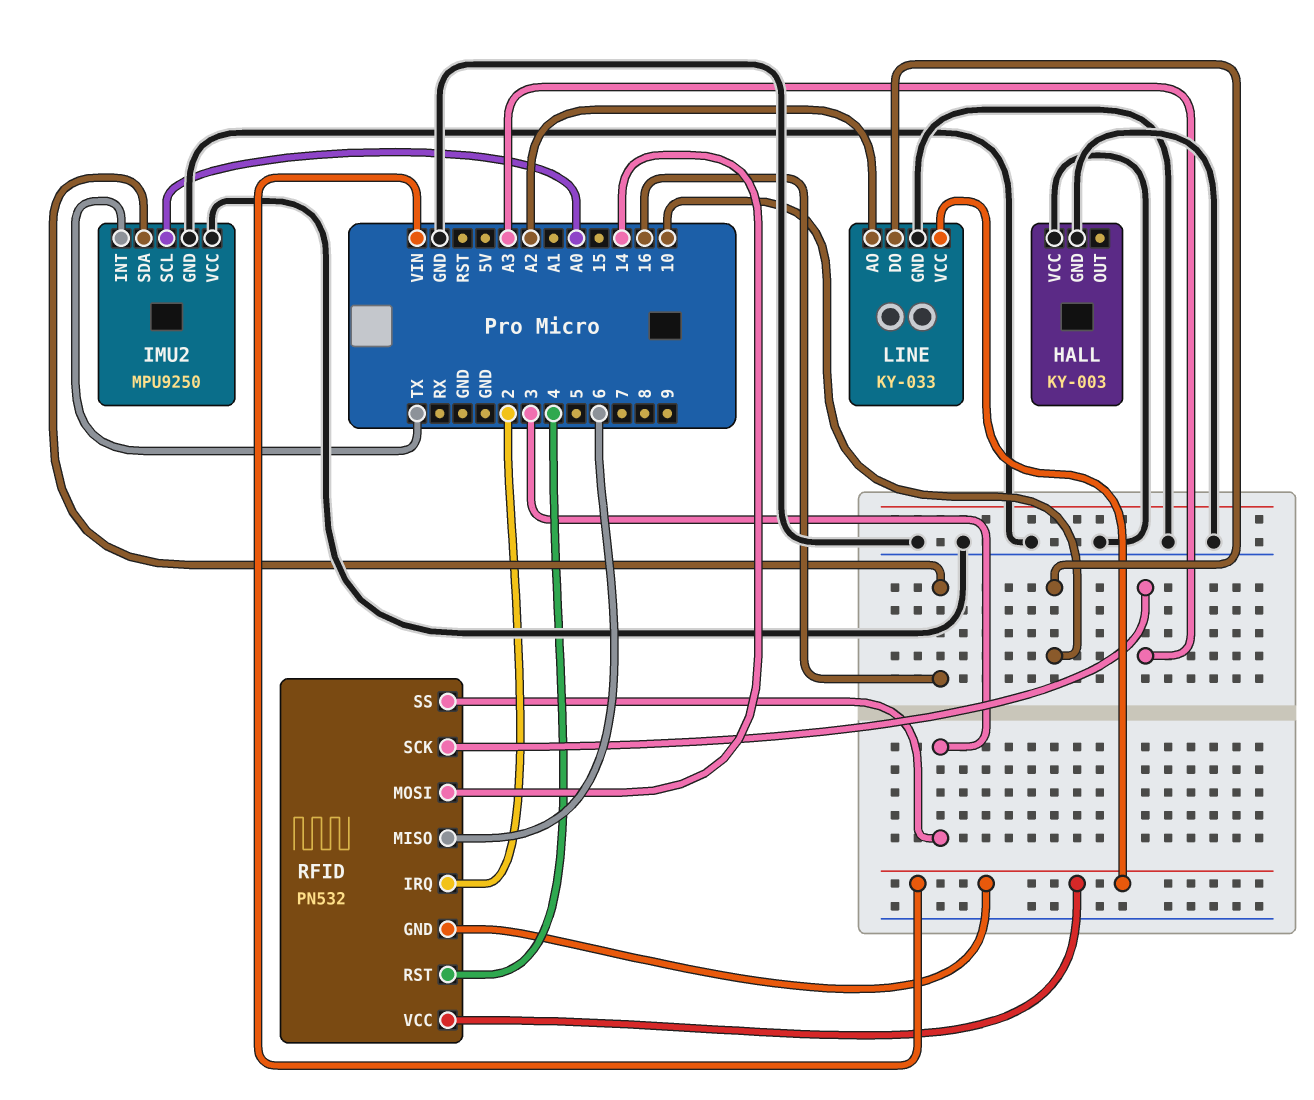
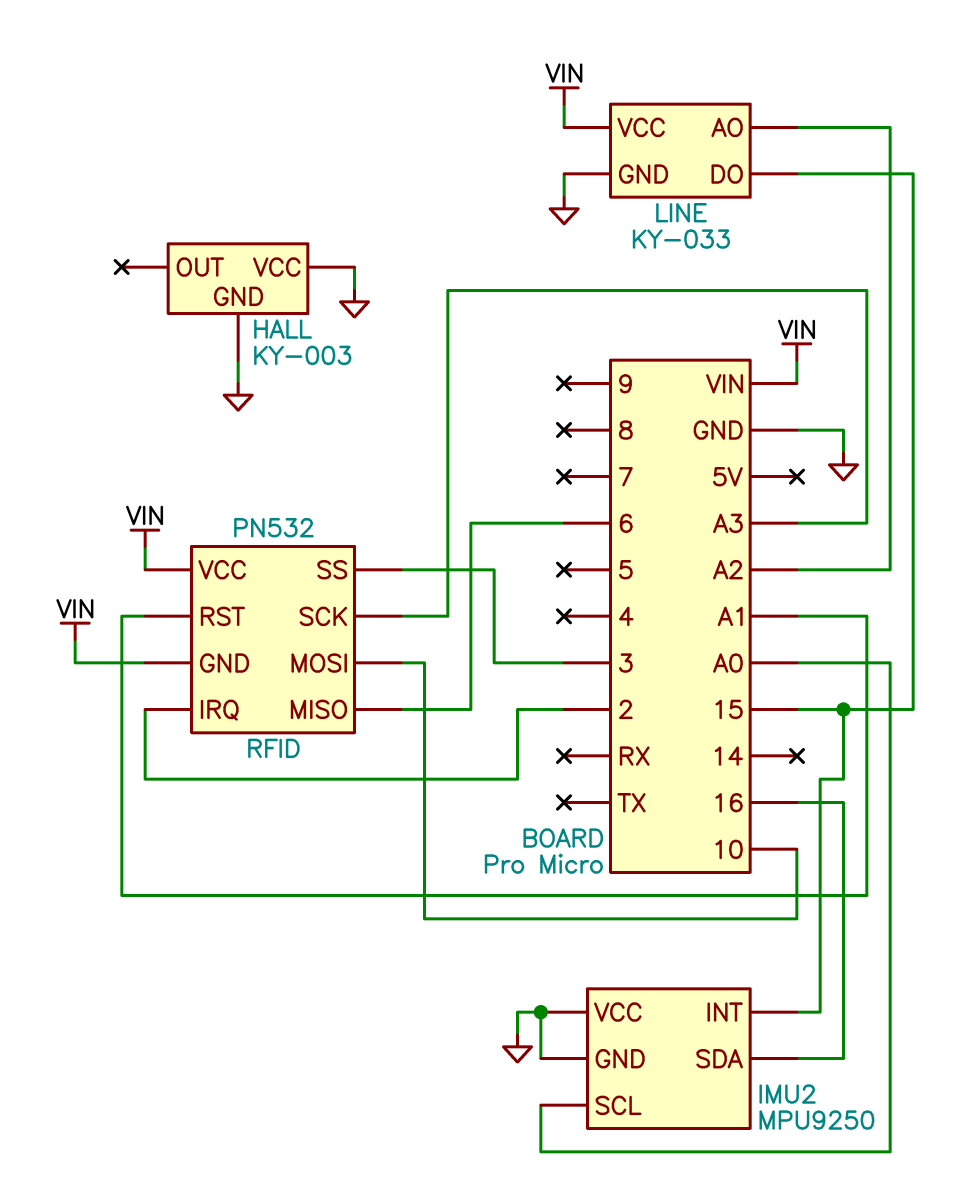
IMU2 pin INT: TX -> 15
LINE pin DO: 10 -> 15
RFID pin MOSI: 14 -> 10
RFID pin RST: 4 -> A1

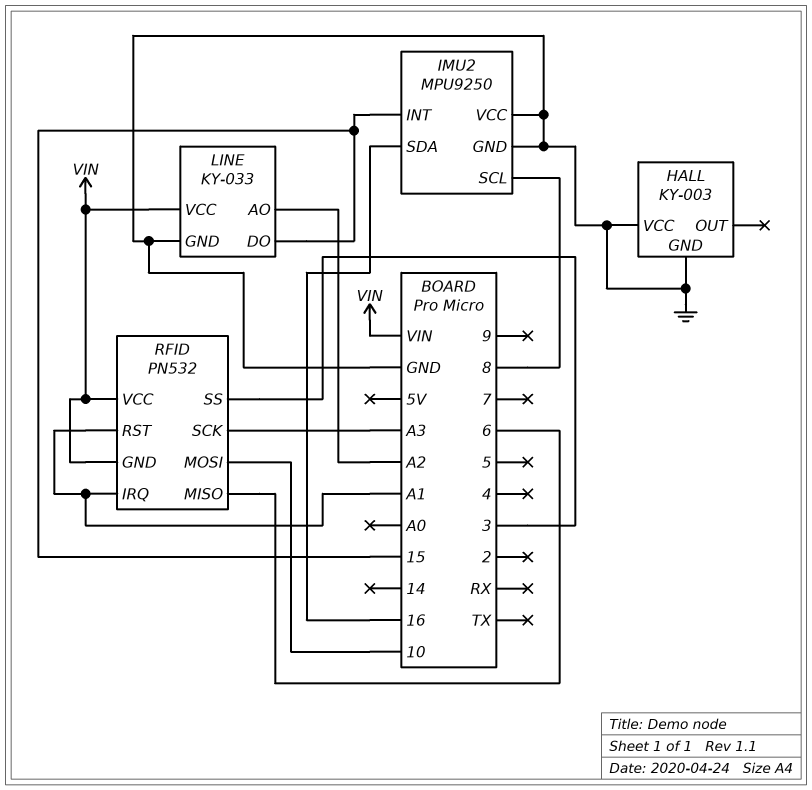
IMU2 pin SCL: A0 -> 8
RFID pin IRQ: 2 -> A1

